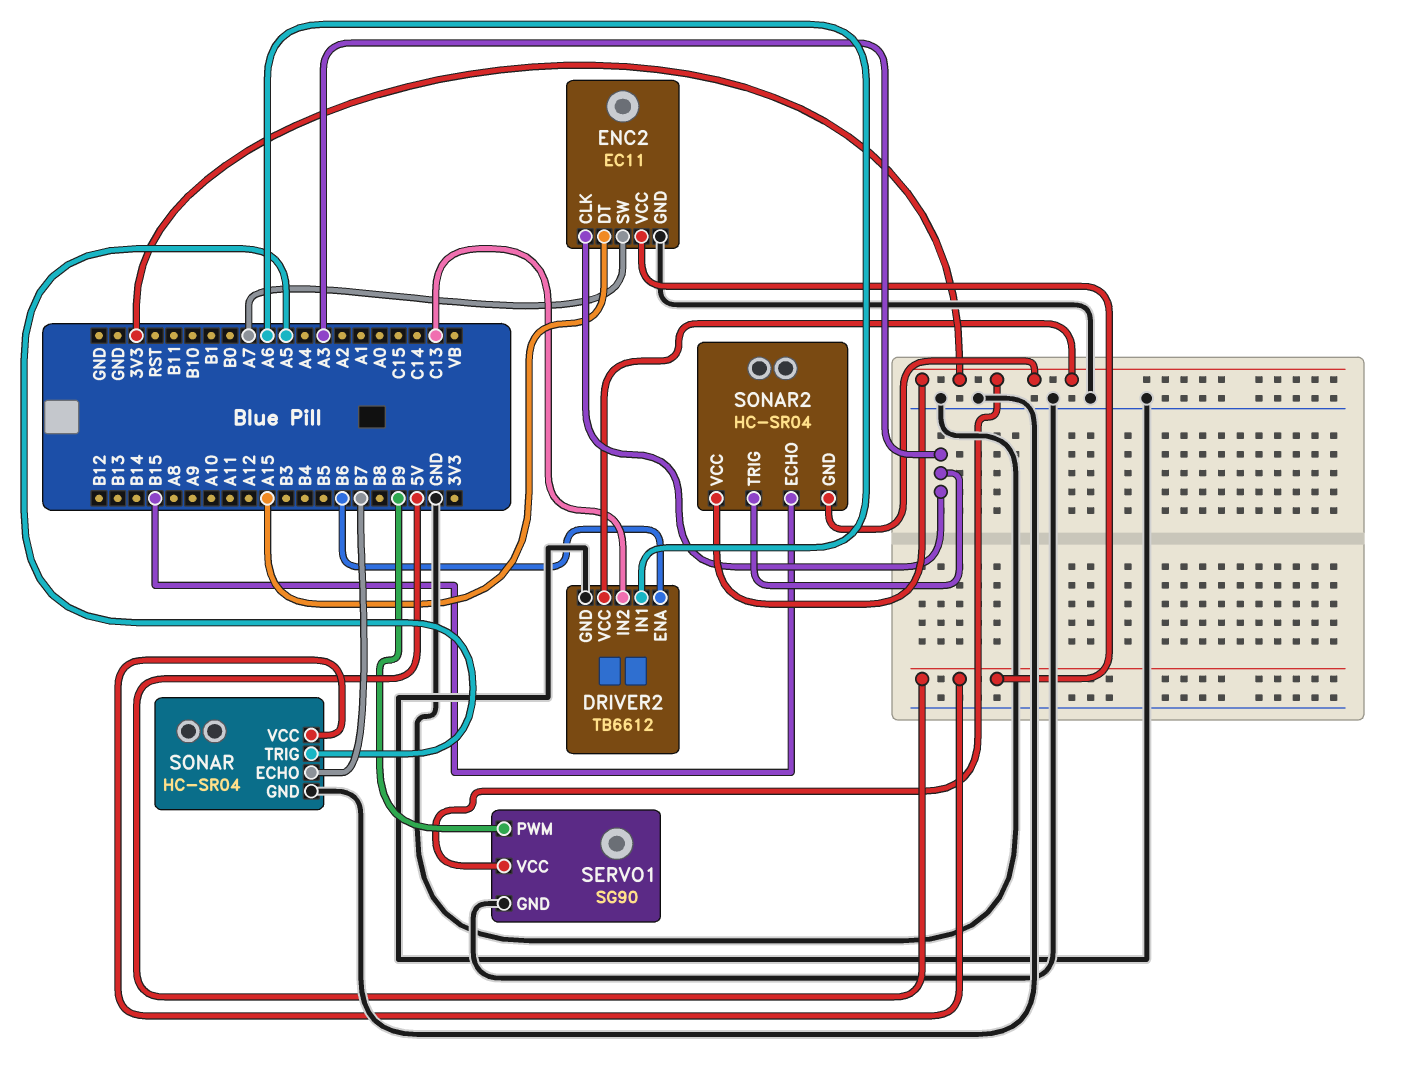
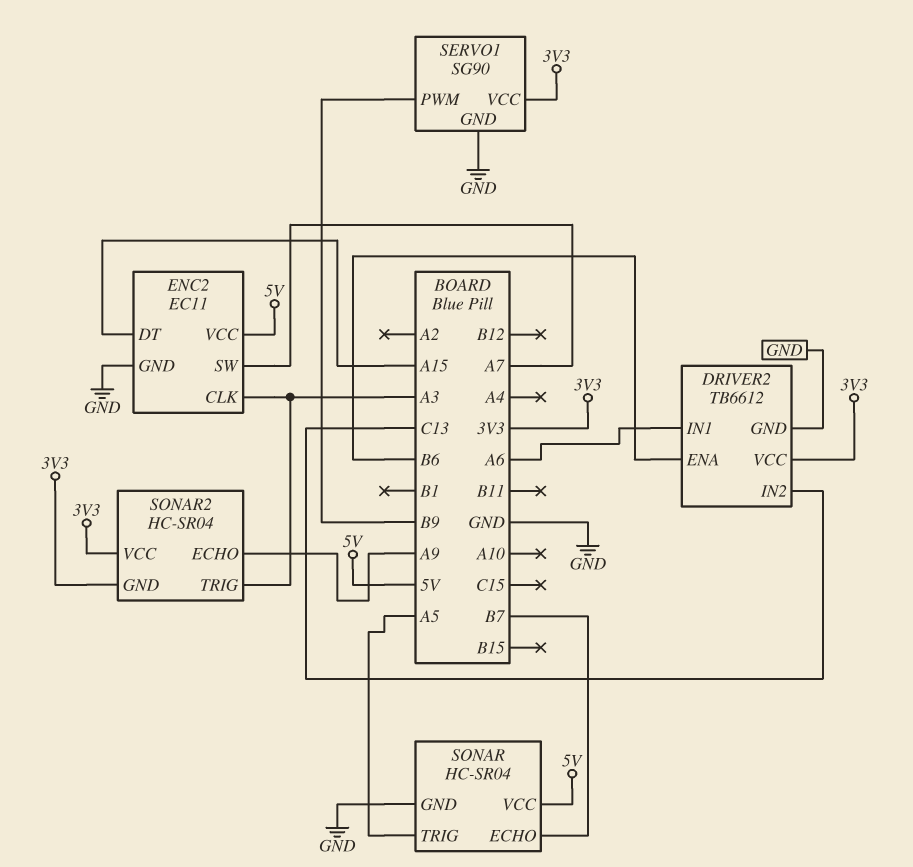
SONAR2 pin ECHO: B15 -> A9

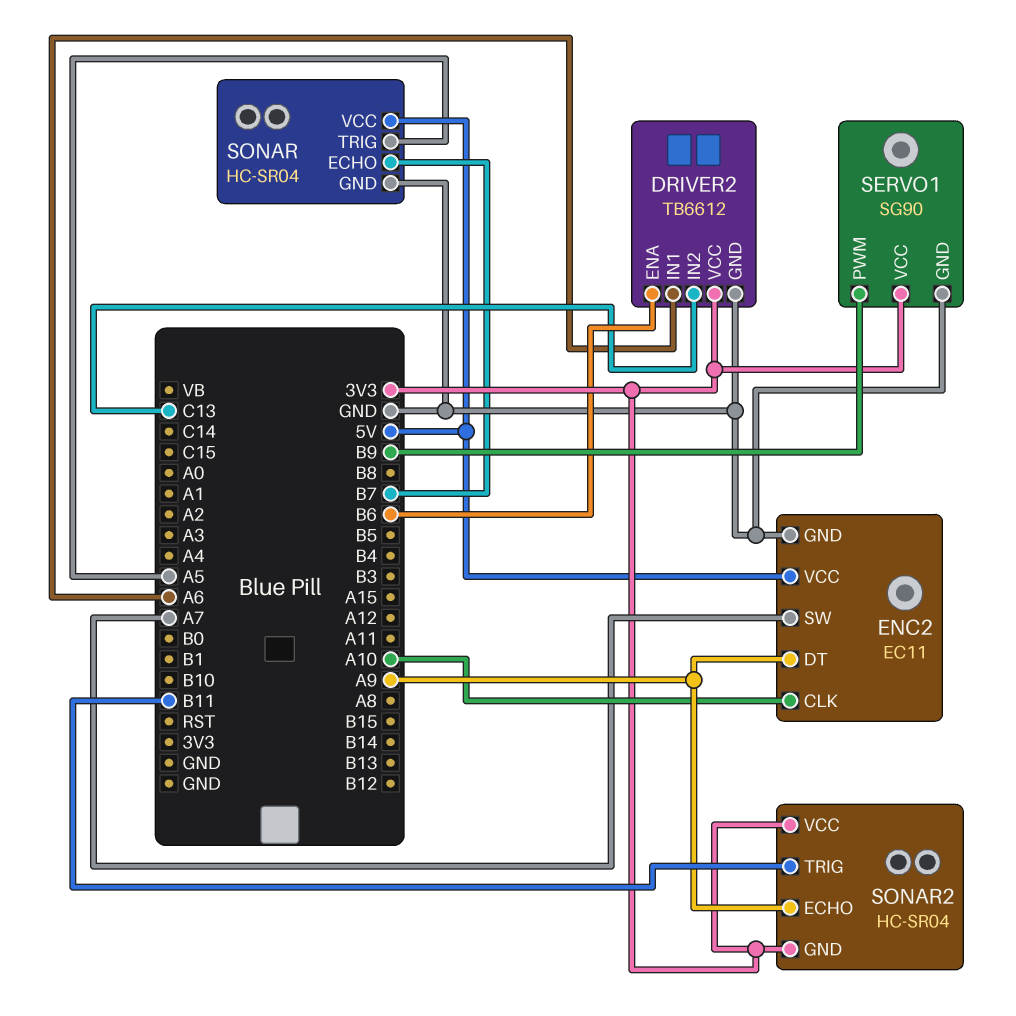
ENC2 pin CLK: A3 -> A10
ENC2 pin DT: A15 -> A9
SONAR2 pin TRIG: A3 -> B11

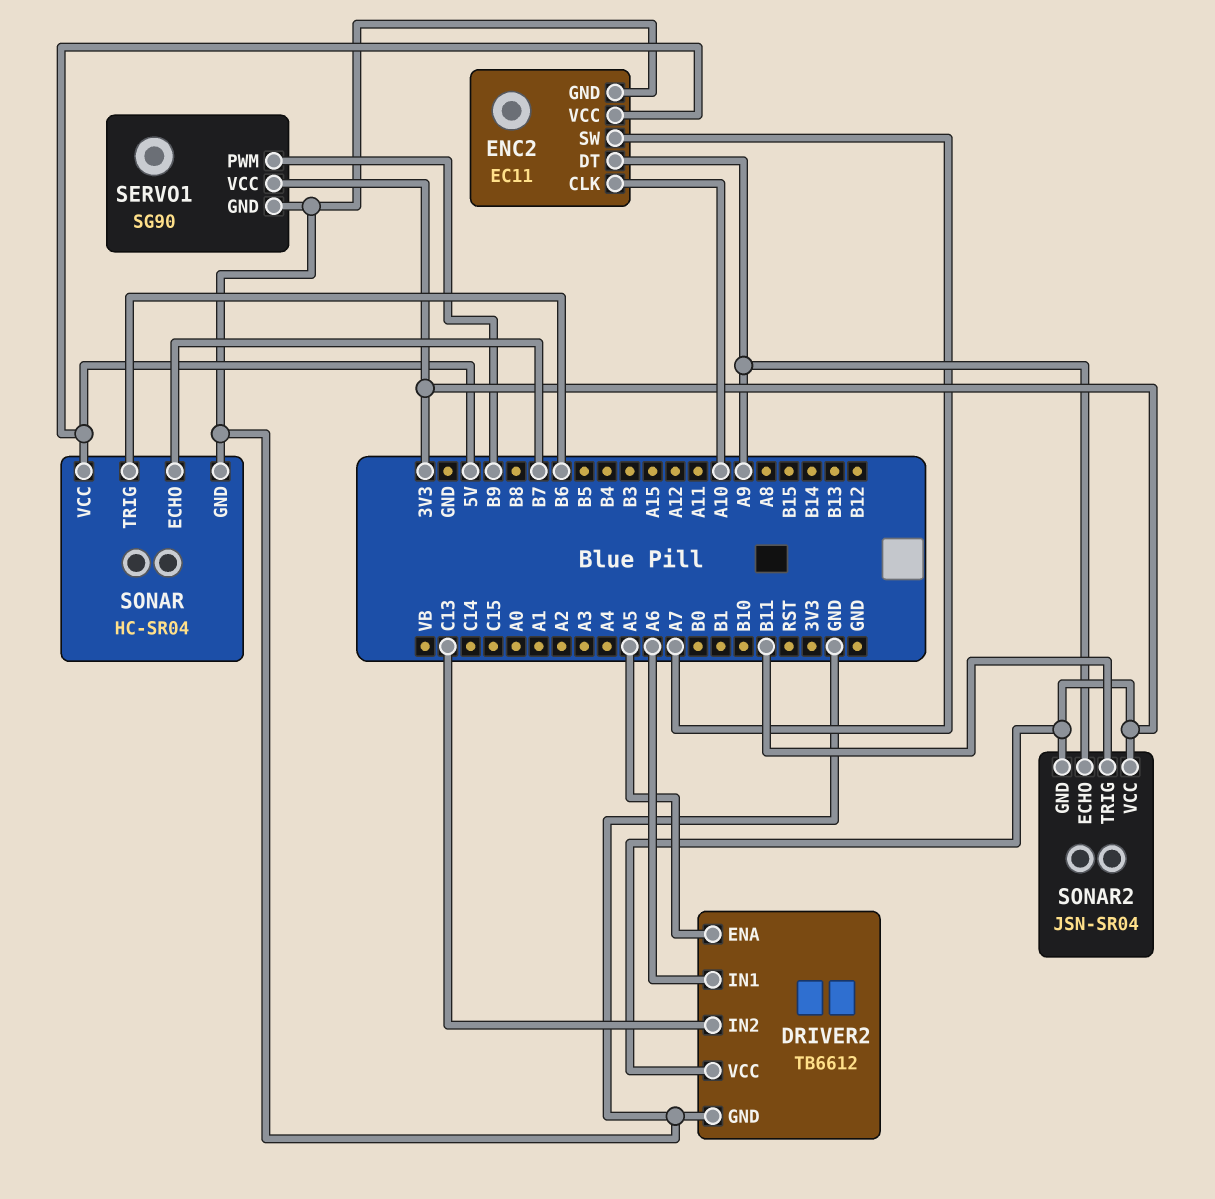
DRIVER2 pin ENA: B6 -> A5
SONAR pin TRIG: A5 -> B6
SONAR2: HC-SR04 -> JSN-SR04

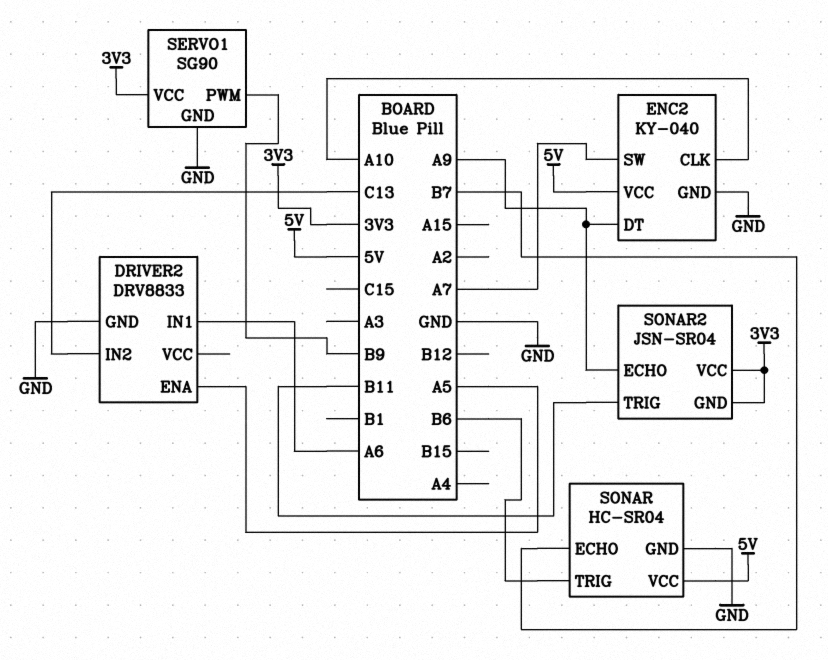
DRIVER2: TB6612 -> DRV8833
DRIVER2 pin VCC: 3V3 -> none
ENC2: EC11 -> KY-040

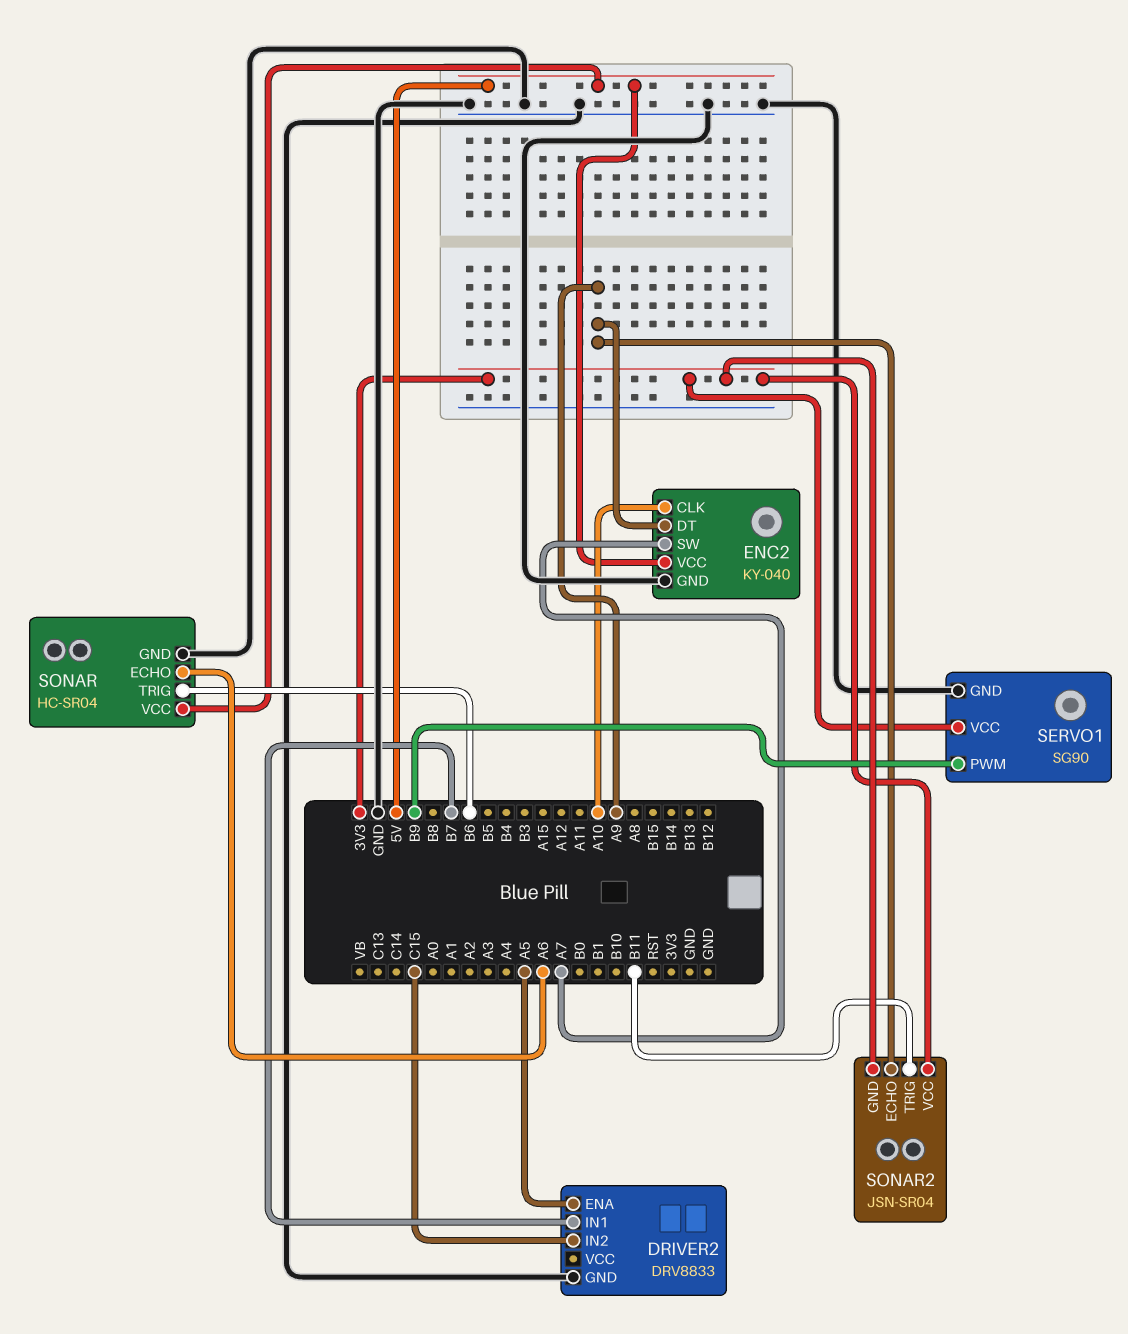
DRIVER2 pin IN1: A6 -> B7
DRIVER2 pin IN2: C13 -> C15
SONAR pin ECHO: B7 -> A6

